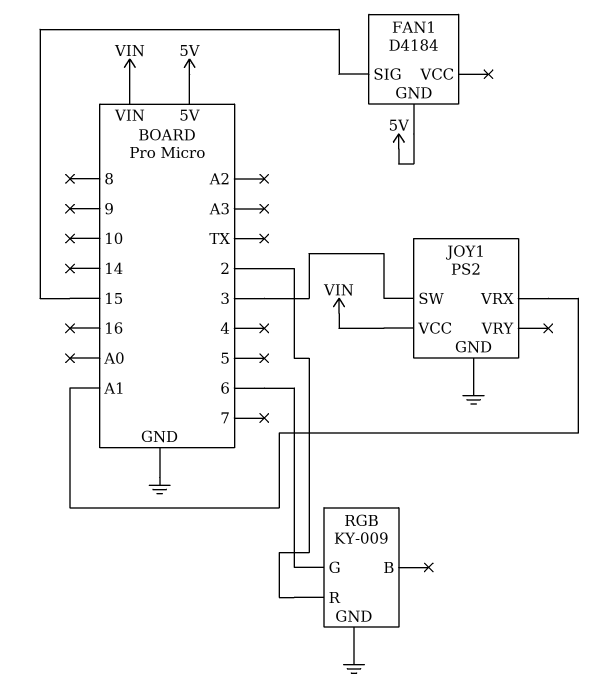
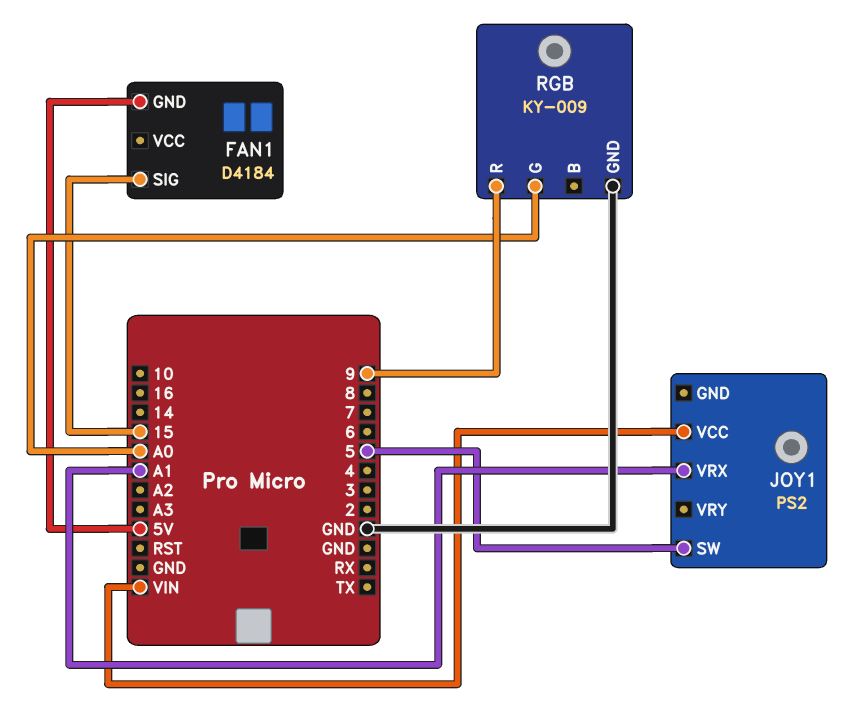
JOY1 pin GND: GND -> none
JOY1 pin SW: 3 -> 5
RGB pin G: 6 -> A0
RGB pin R: 2 -> 9

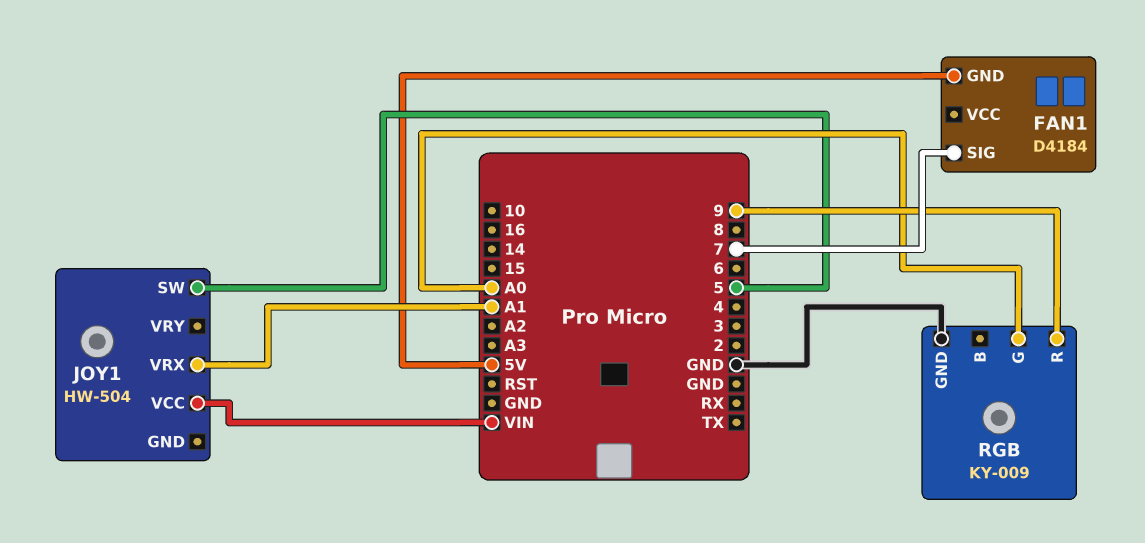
FAN1 pin SIG: 15 -> 7
JOY1: PS2 -> HW-504

